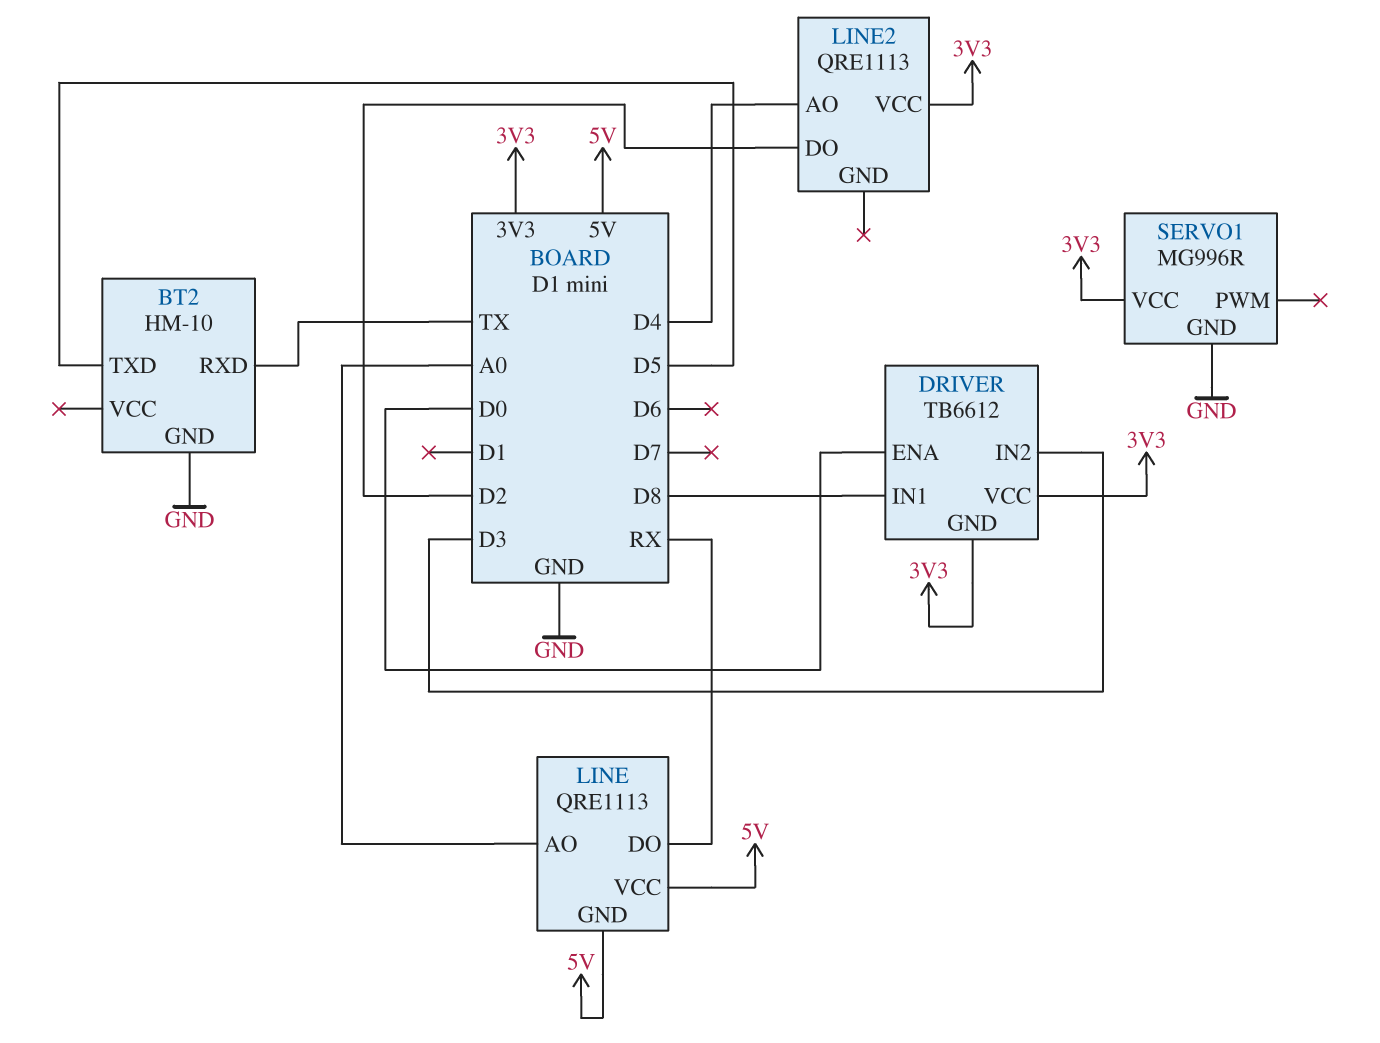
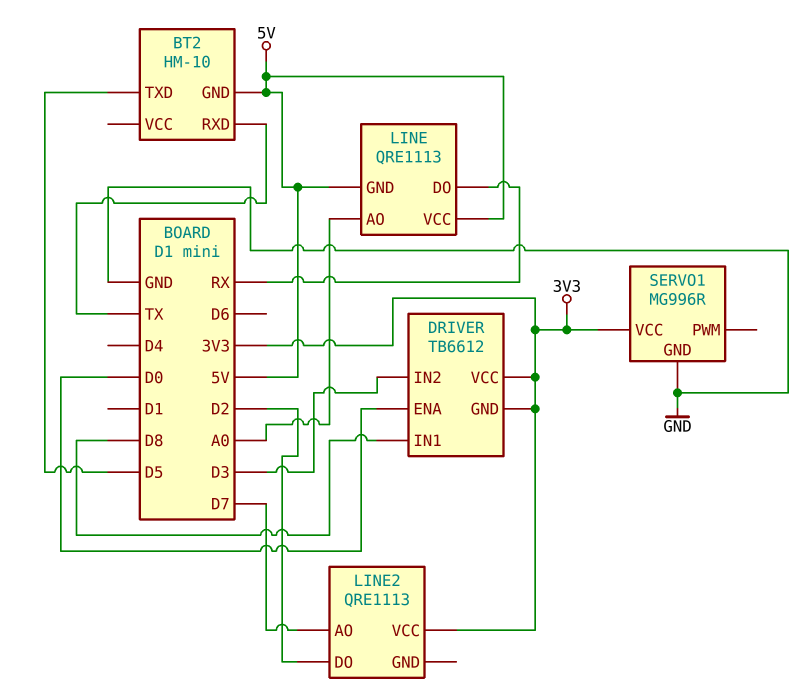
BT2 pin GND: GND -> 5V
LINE2 pin AO: D4 -> D7

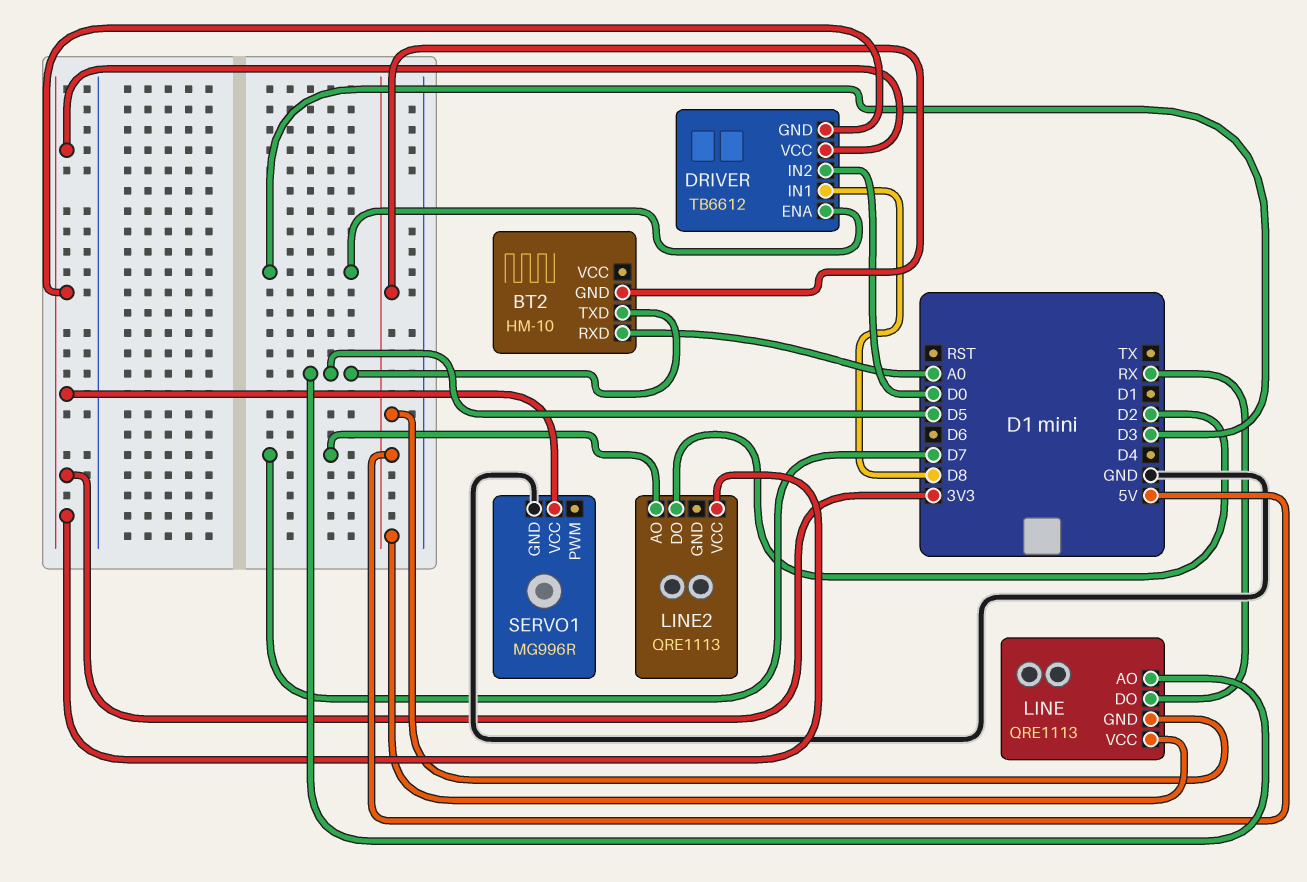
BT2 pin RXD: TX -> A0
DRIVER pin ENA: D0 -> D3
DRIVER pin IN2: D3 -> D0
LINE pin AO: A0 -> D5

